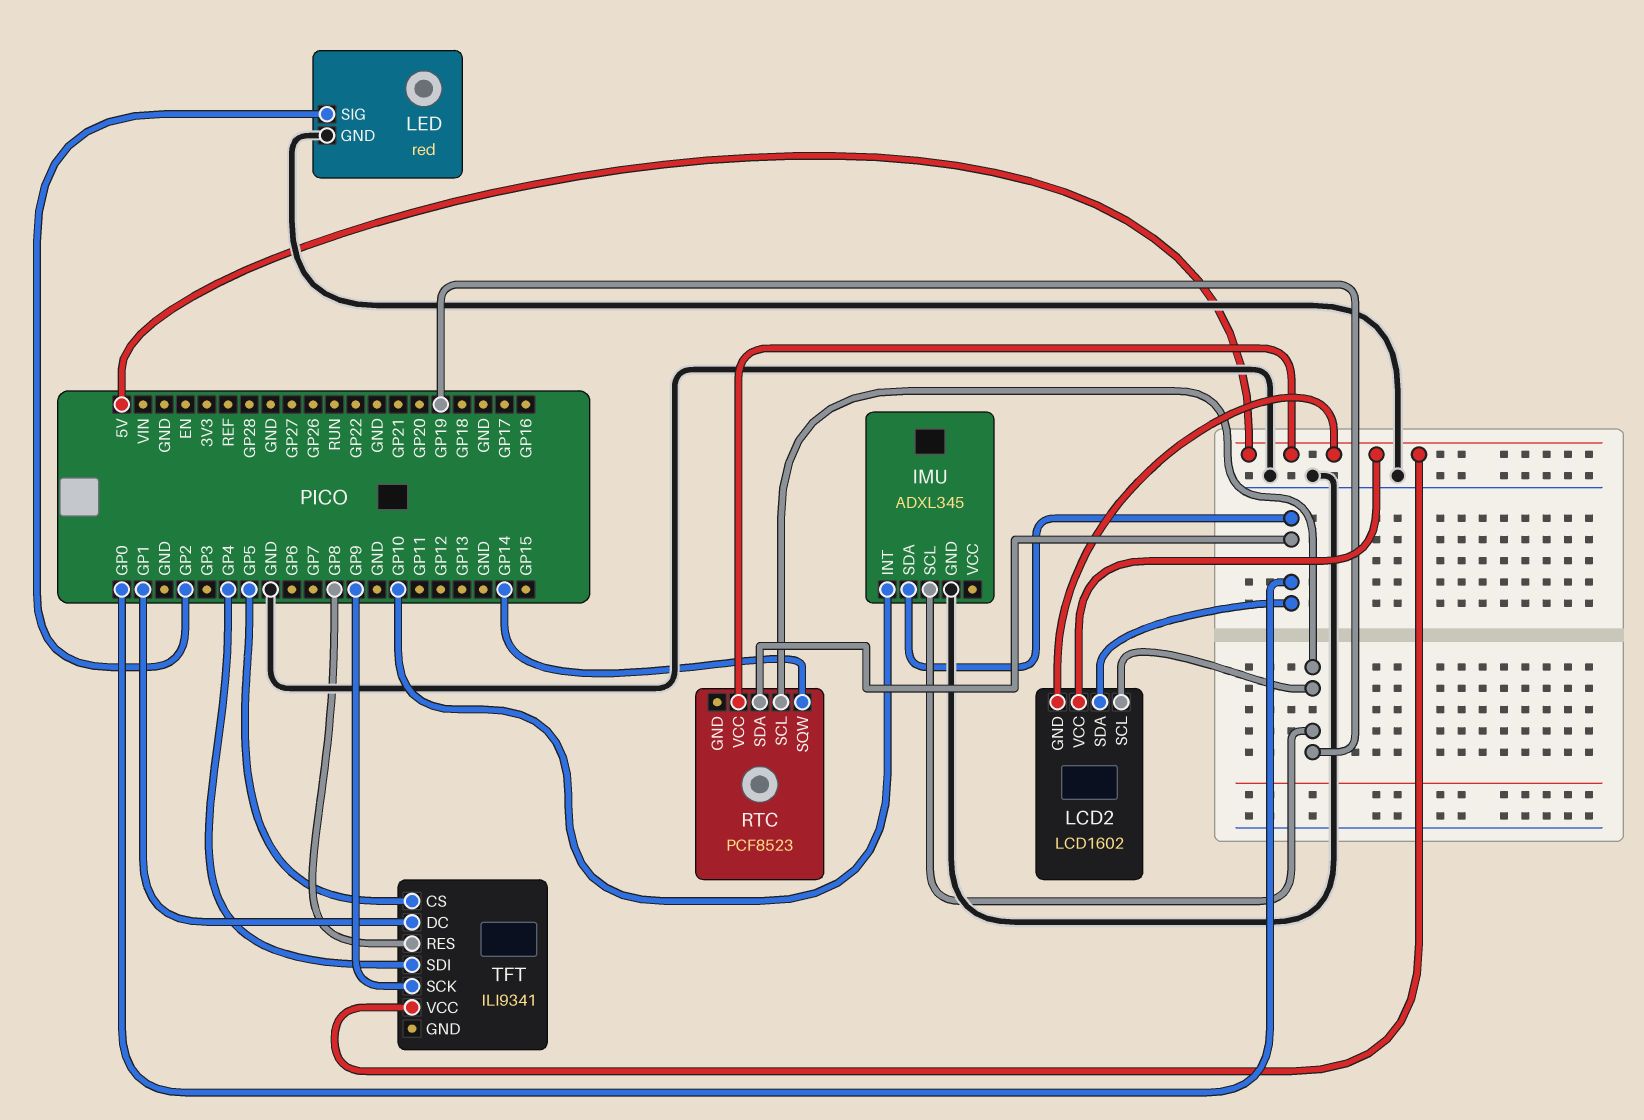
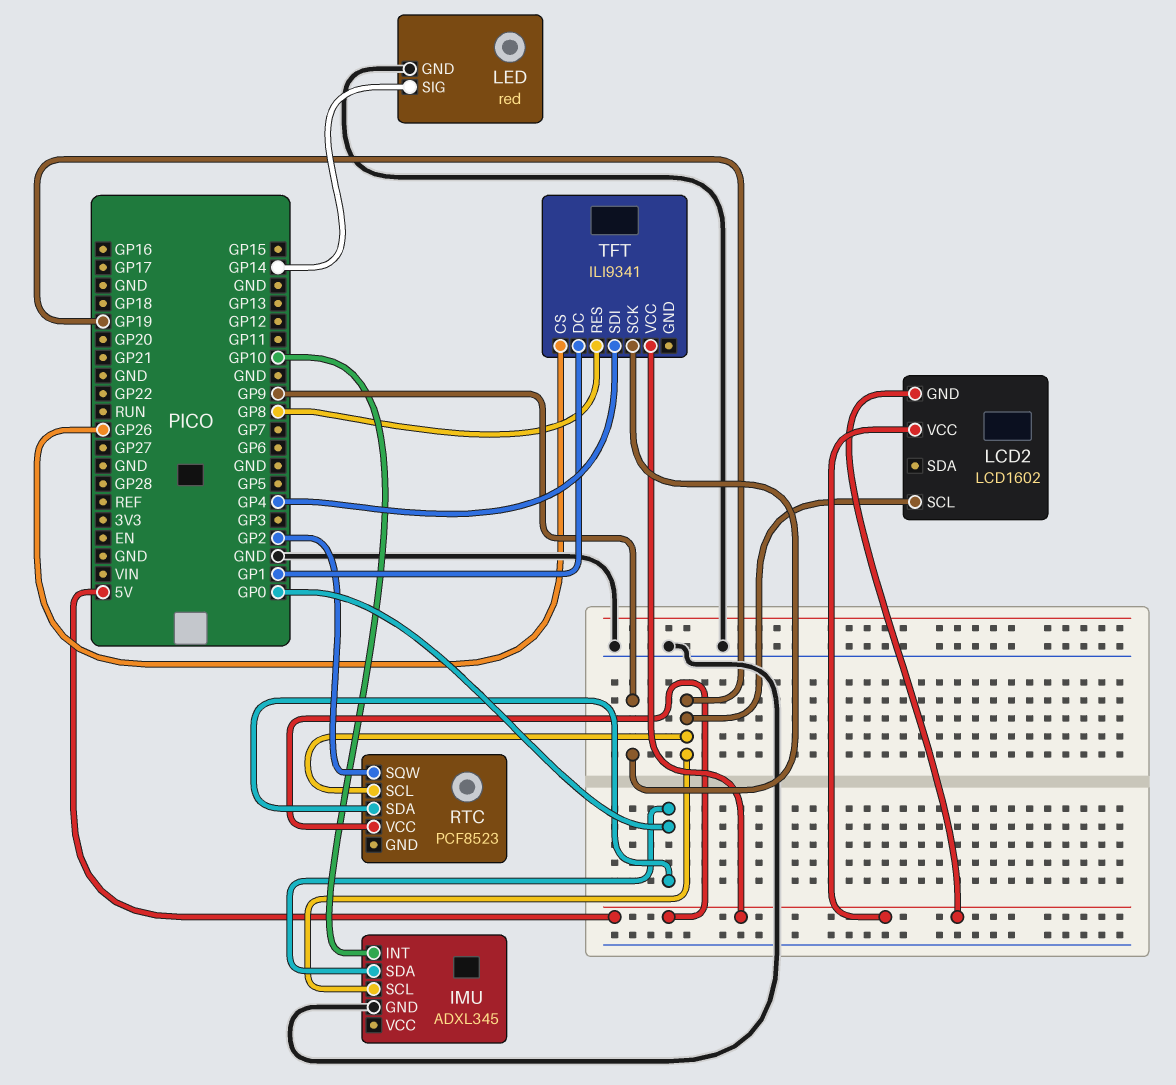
LCD2 pin SDA: GP0 -> none
LED pin SIG: GP2 -> GP14
RTC pin SQW: GP14 -> GP2
TFT pin CS: GP5 -> GP26

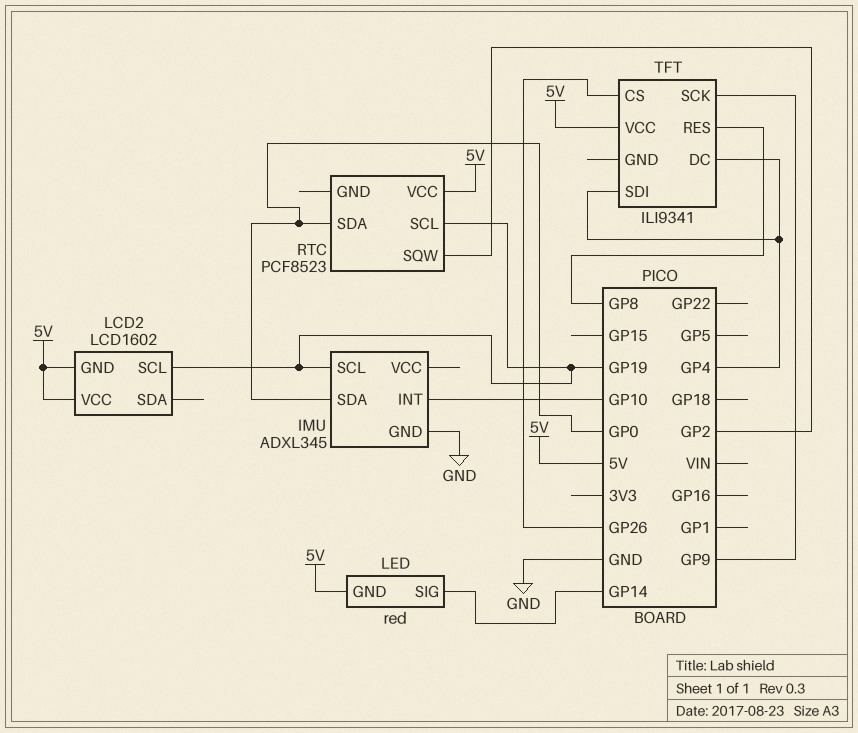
LED pin GND: GND -> 5V
TFT pin DC: GP1 -> GP4

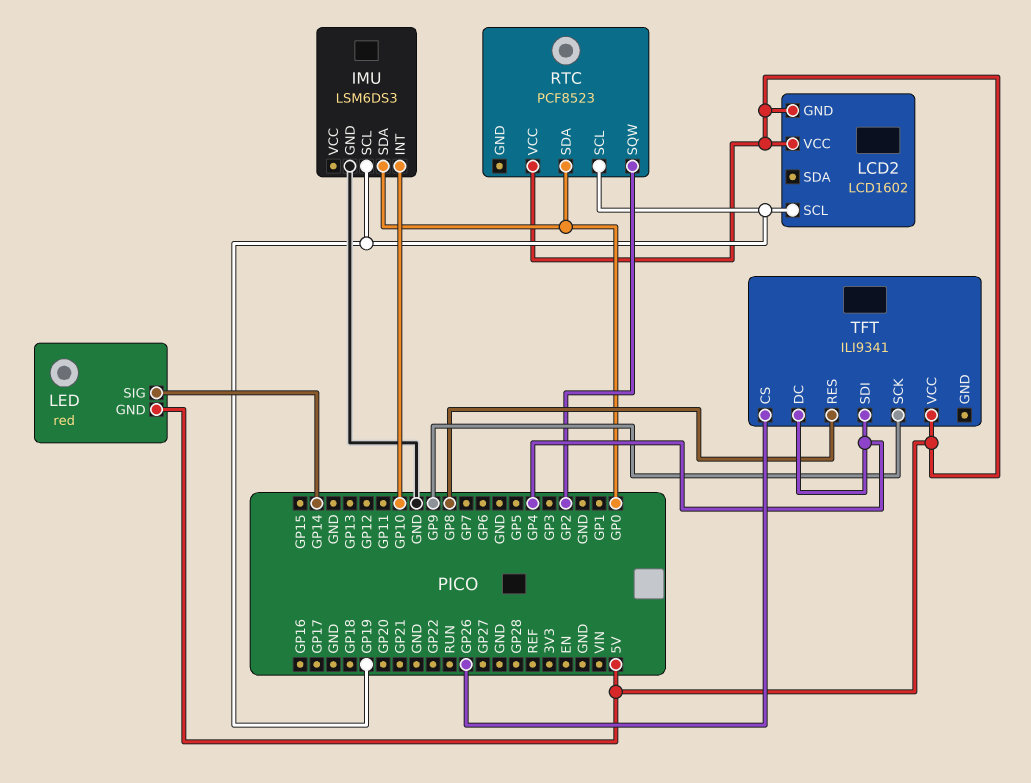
IMU: ADXL345 -> LSM6DS3

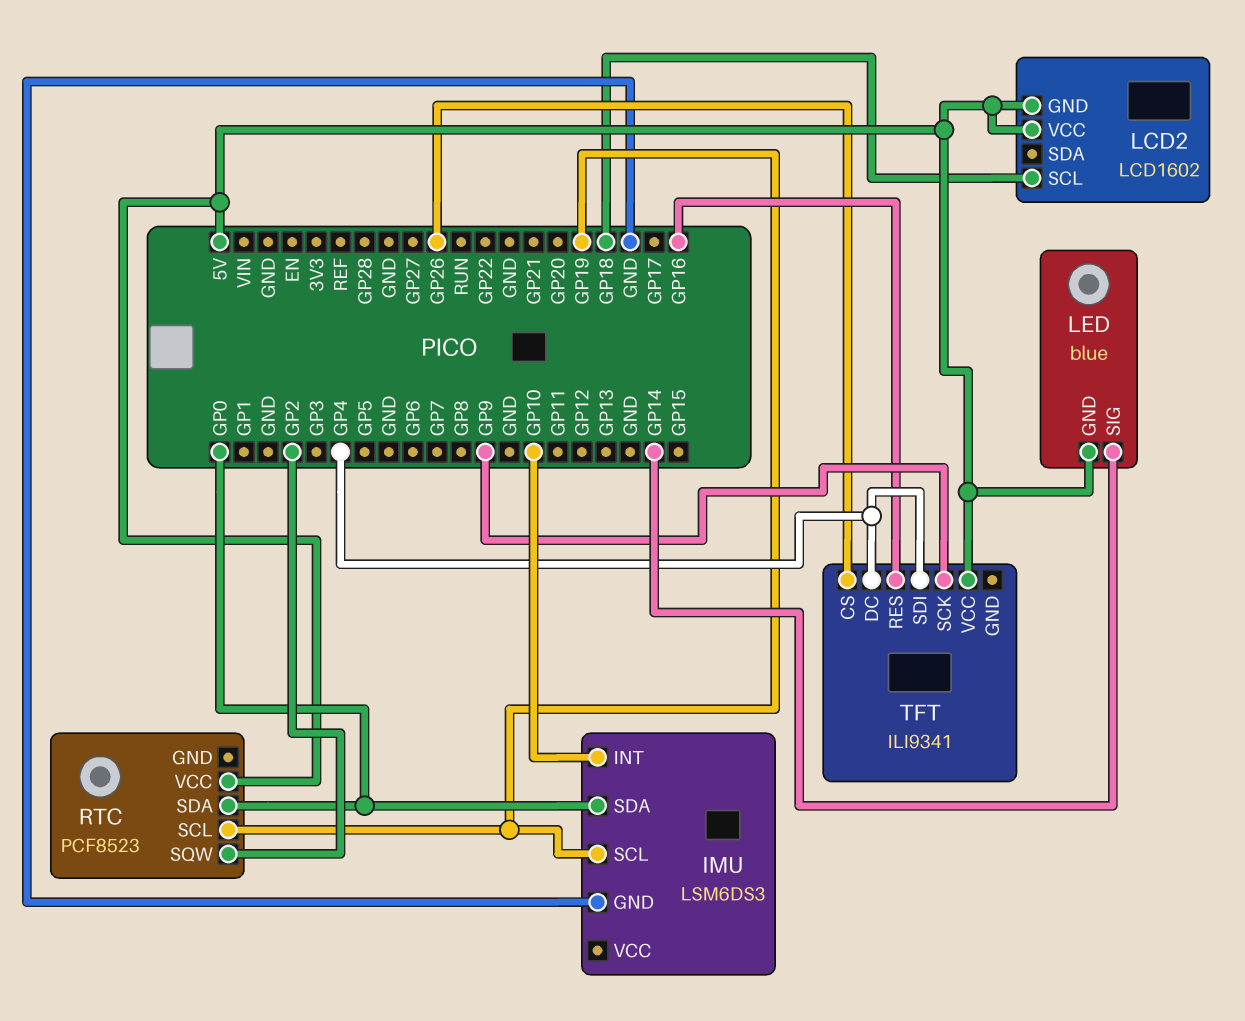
LCD2 pin SCL: GP19 -> GP18
LED: red -> blue
TFT pin RES: GP8 -> GP16

